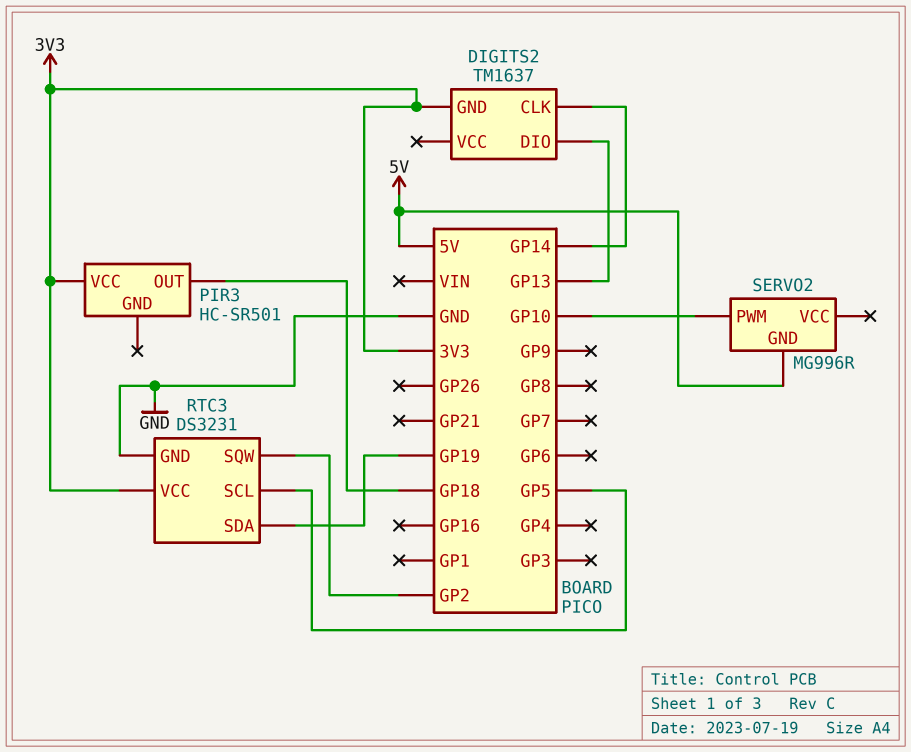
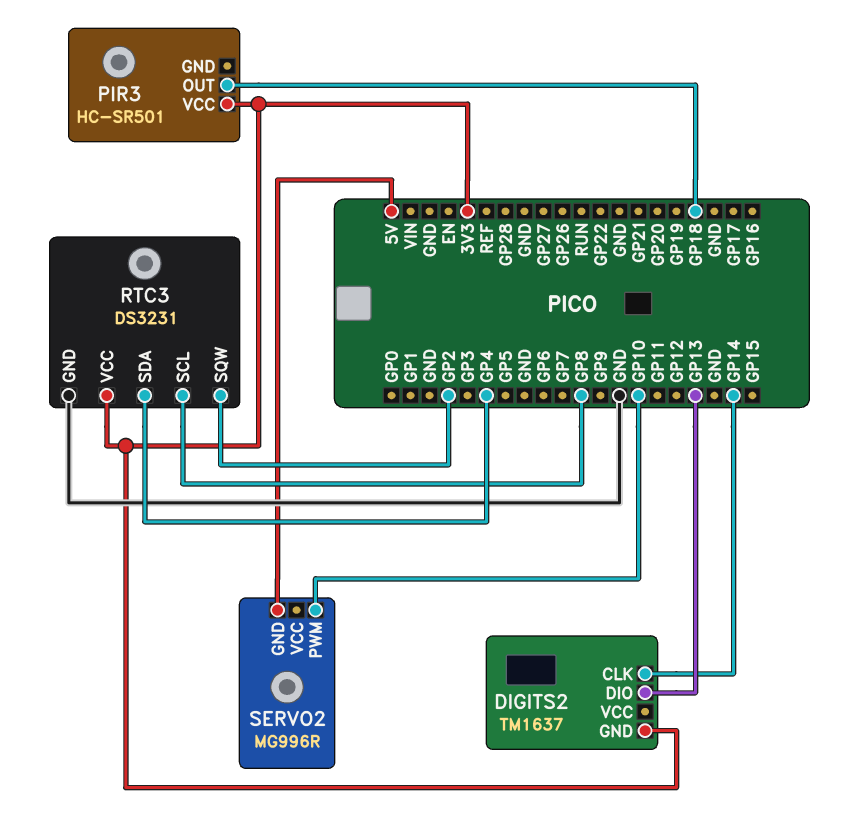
RTC3 pin SCL: GP5 -> GP8
RTC3 pin SDA: GP19 -> GP4

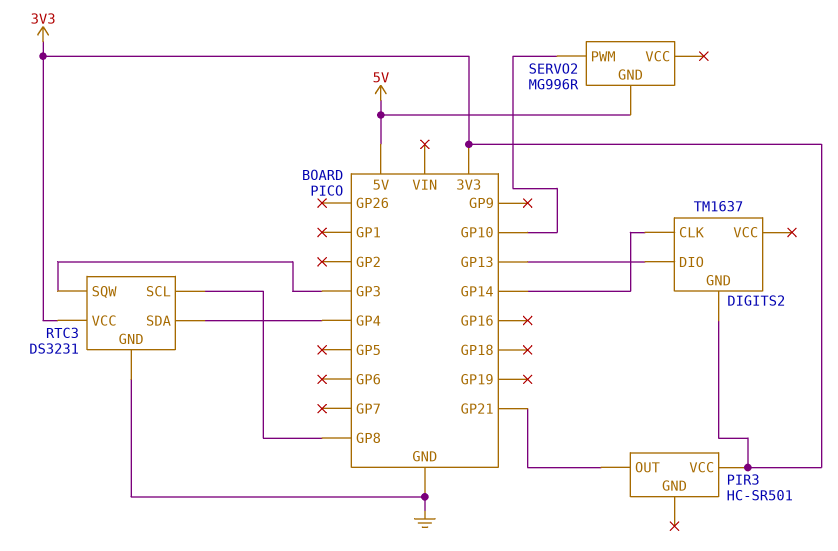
PIR3 pin OUT: GP18 -> GP21
RTC3 pin SQW: GP2 -> GP3

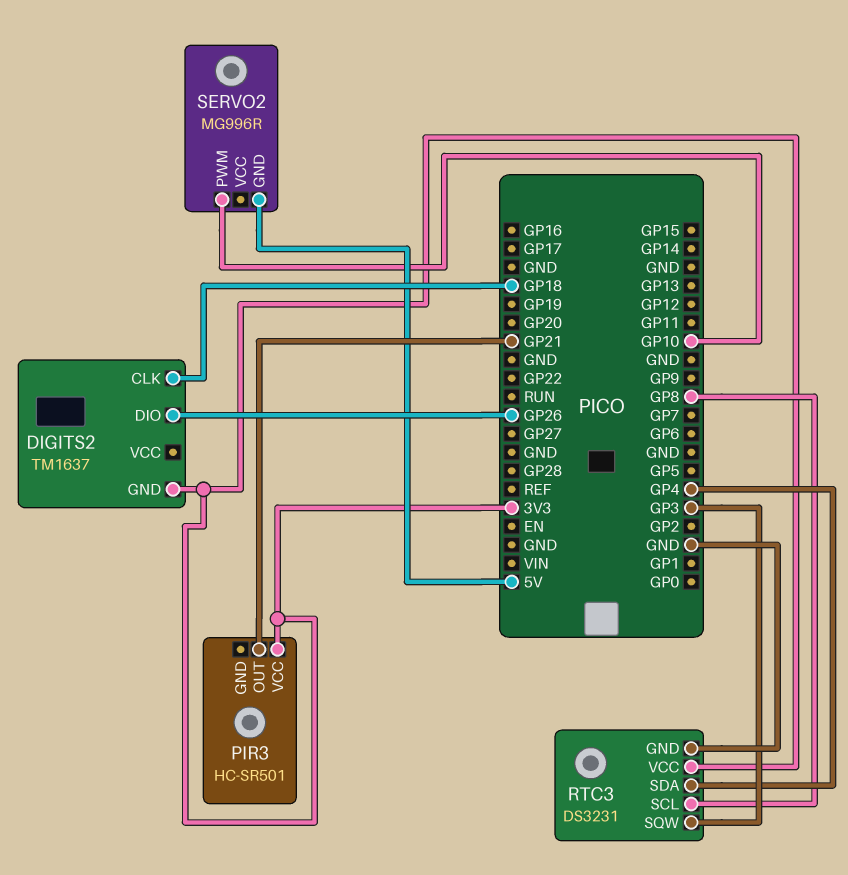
DIGITS2 pin CLK: GP14 -> GP18
DIGITS2 pin DIO: GP13 -> GP26

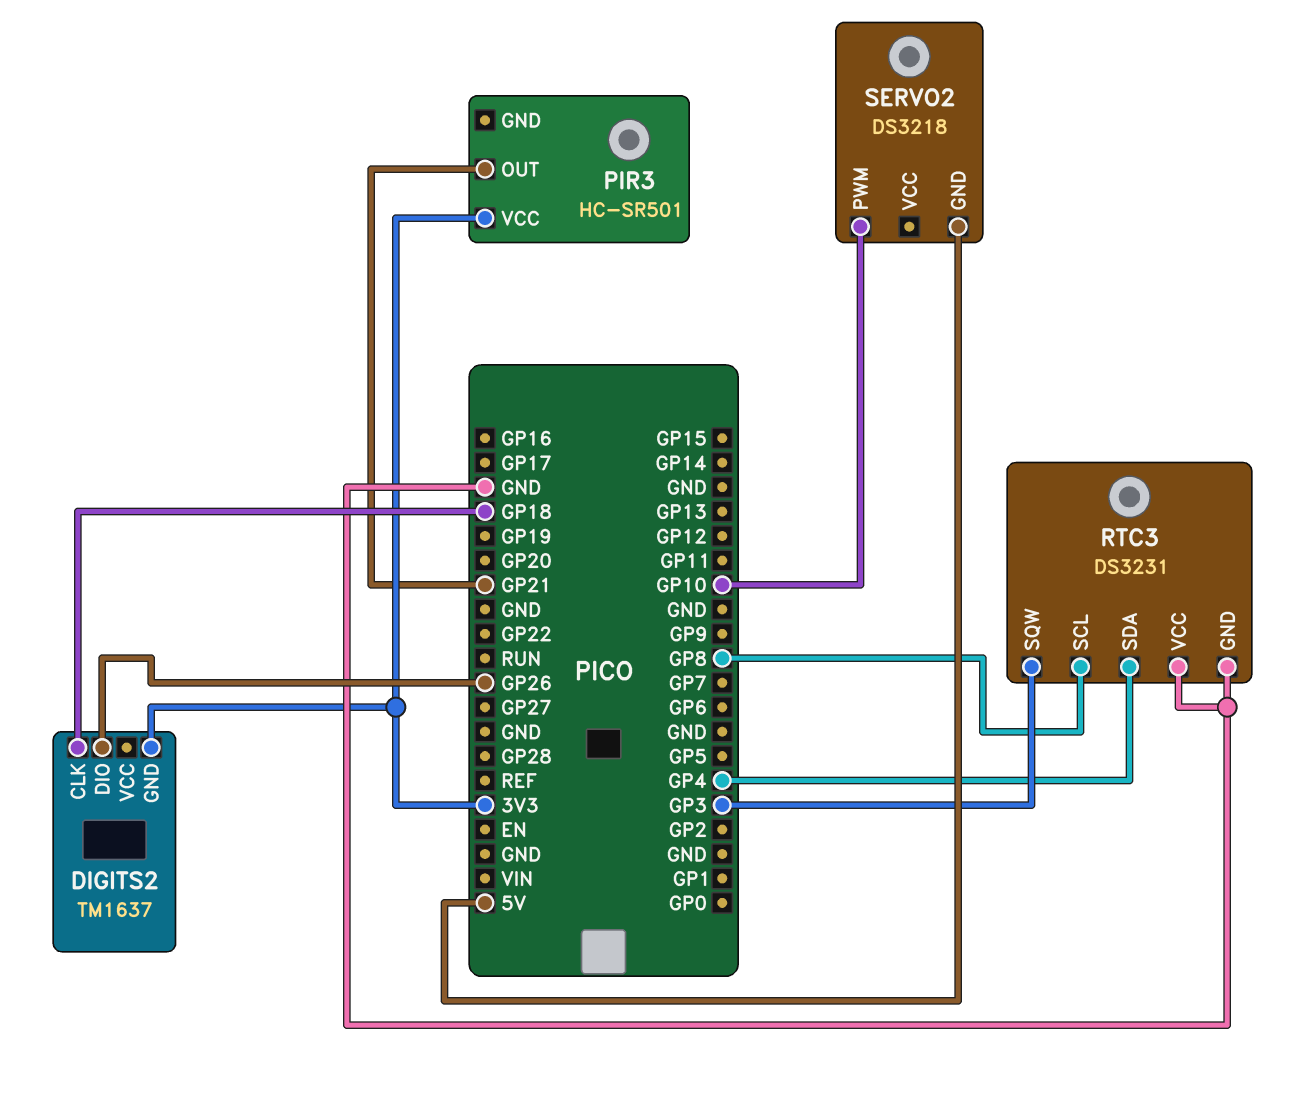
RTC3 pin VCC: 3V3 -> GND
SERVO2: MG996R -> DS3218

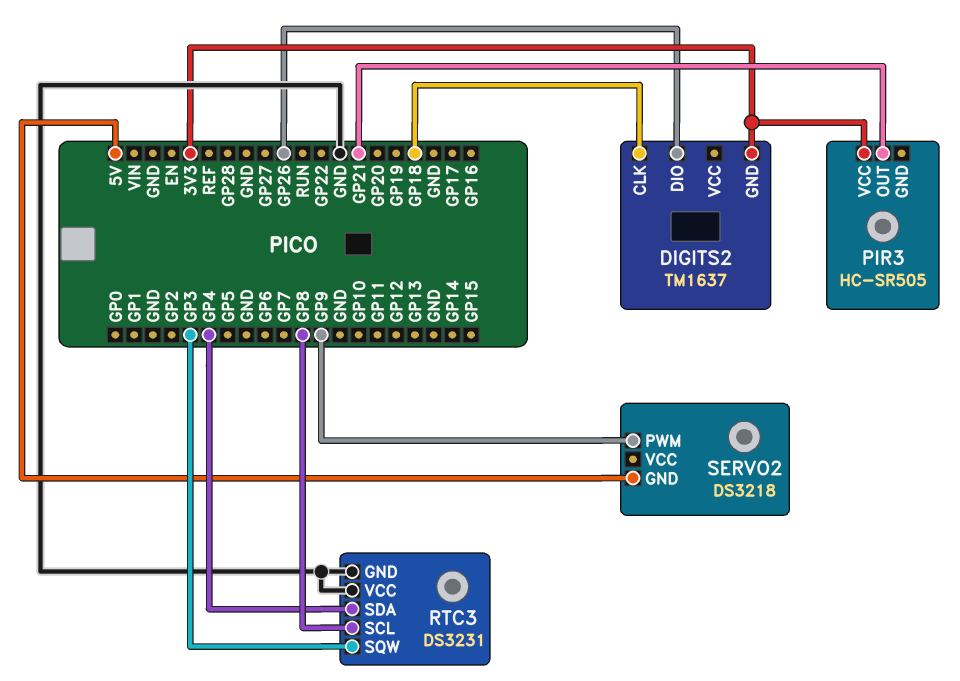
PIR3: HC-SR501 -> HC-SR505
SERVO2 pin PWM: GP10 -> GP9

